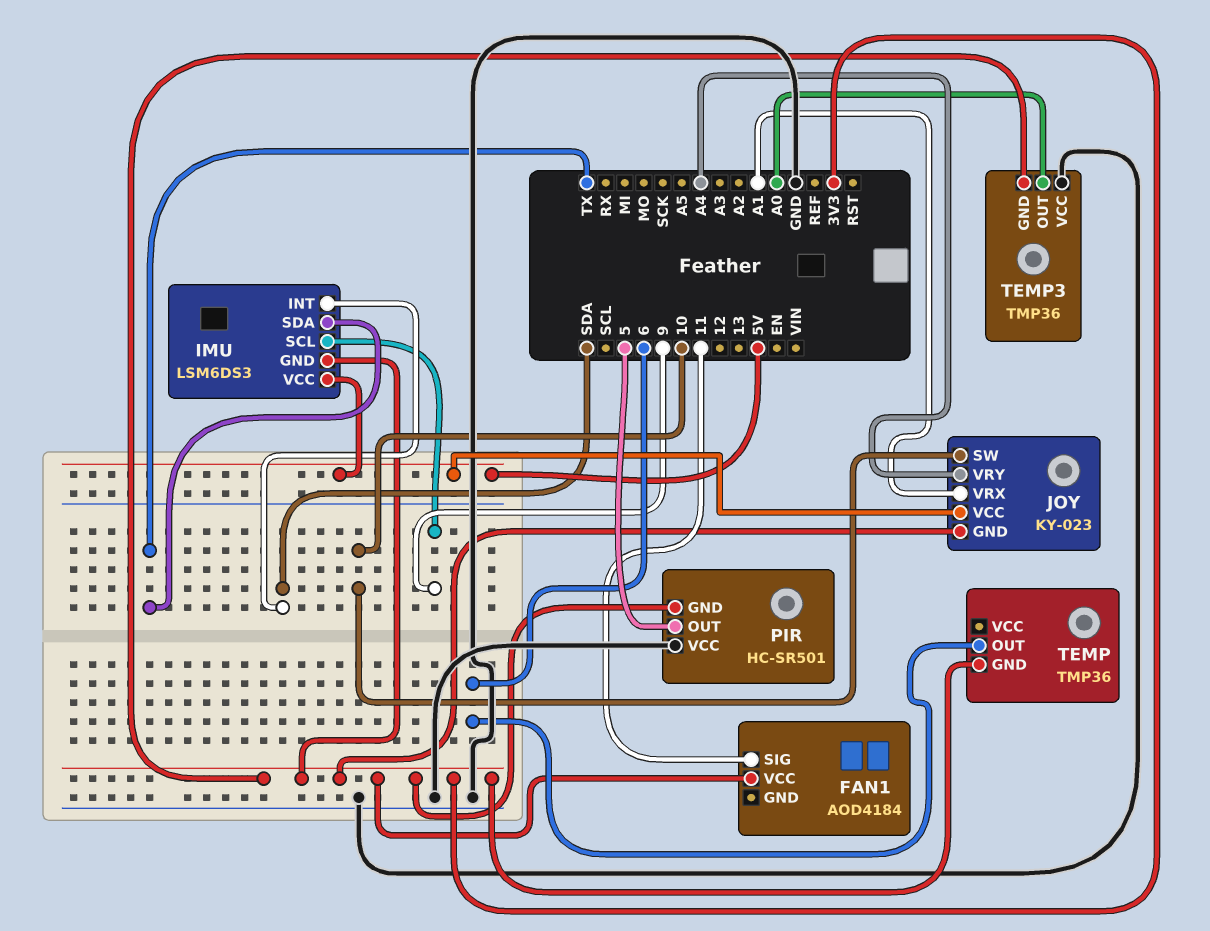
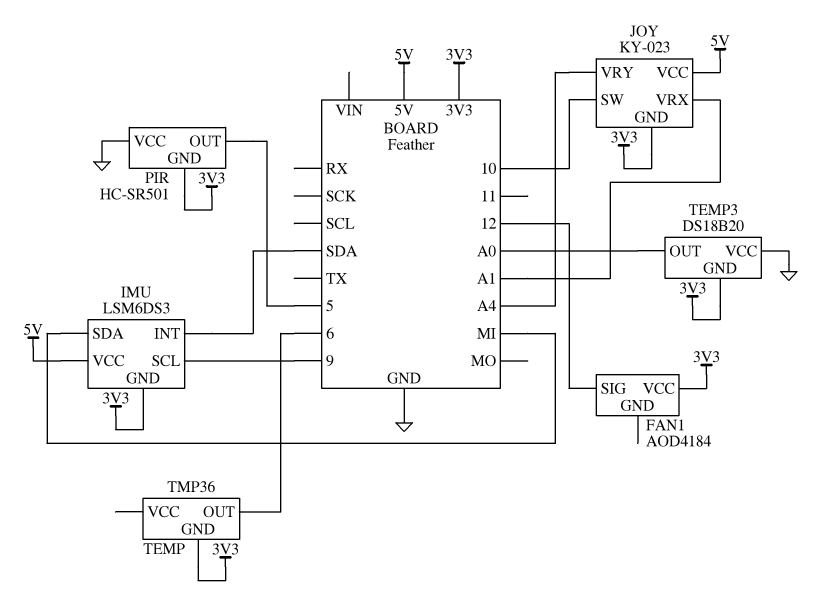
FAN1 pin SIG: 11 -> 12
IMU pin SDA: TX -> MI
TEMP3: TMP36 -> DS18B20

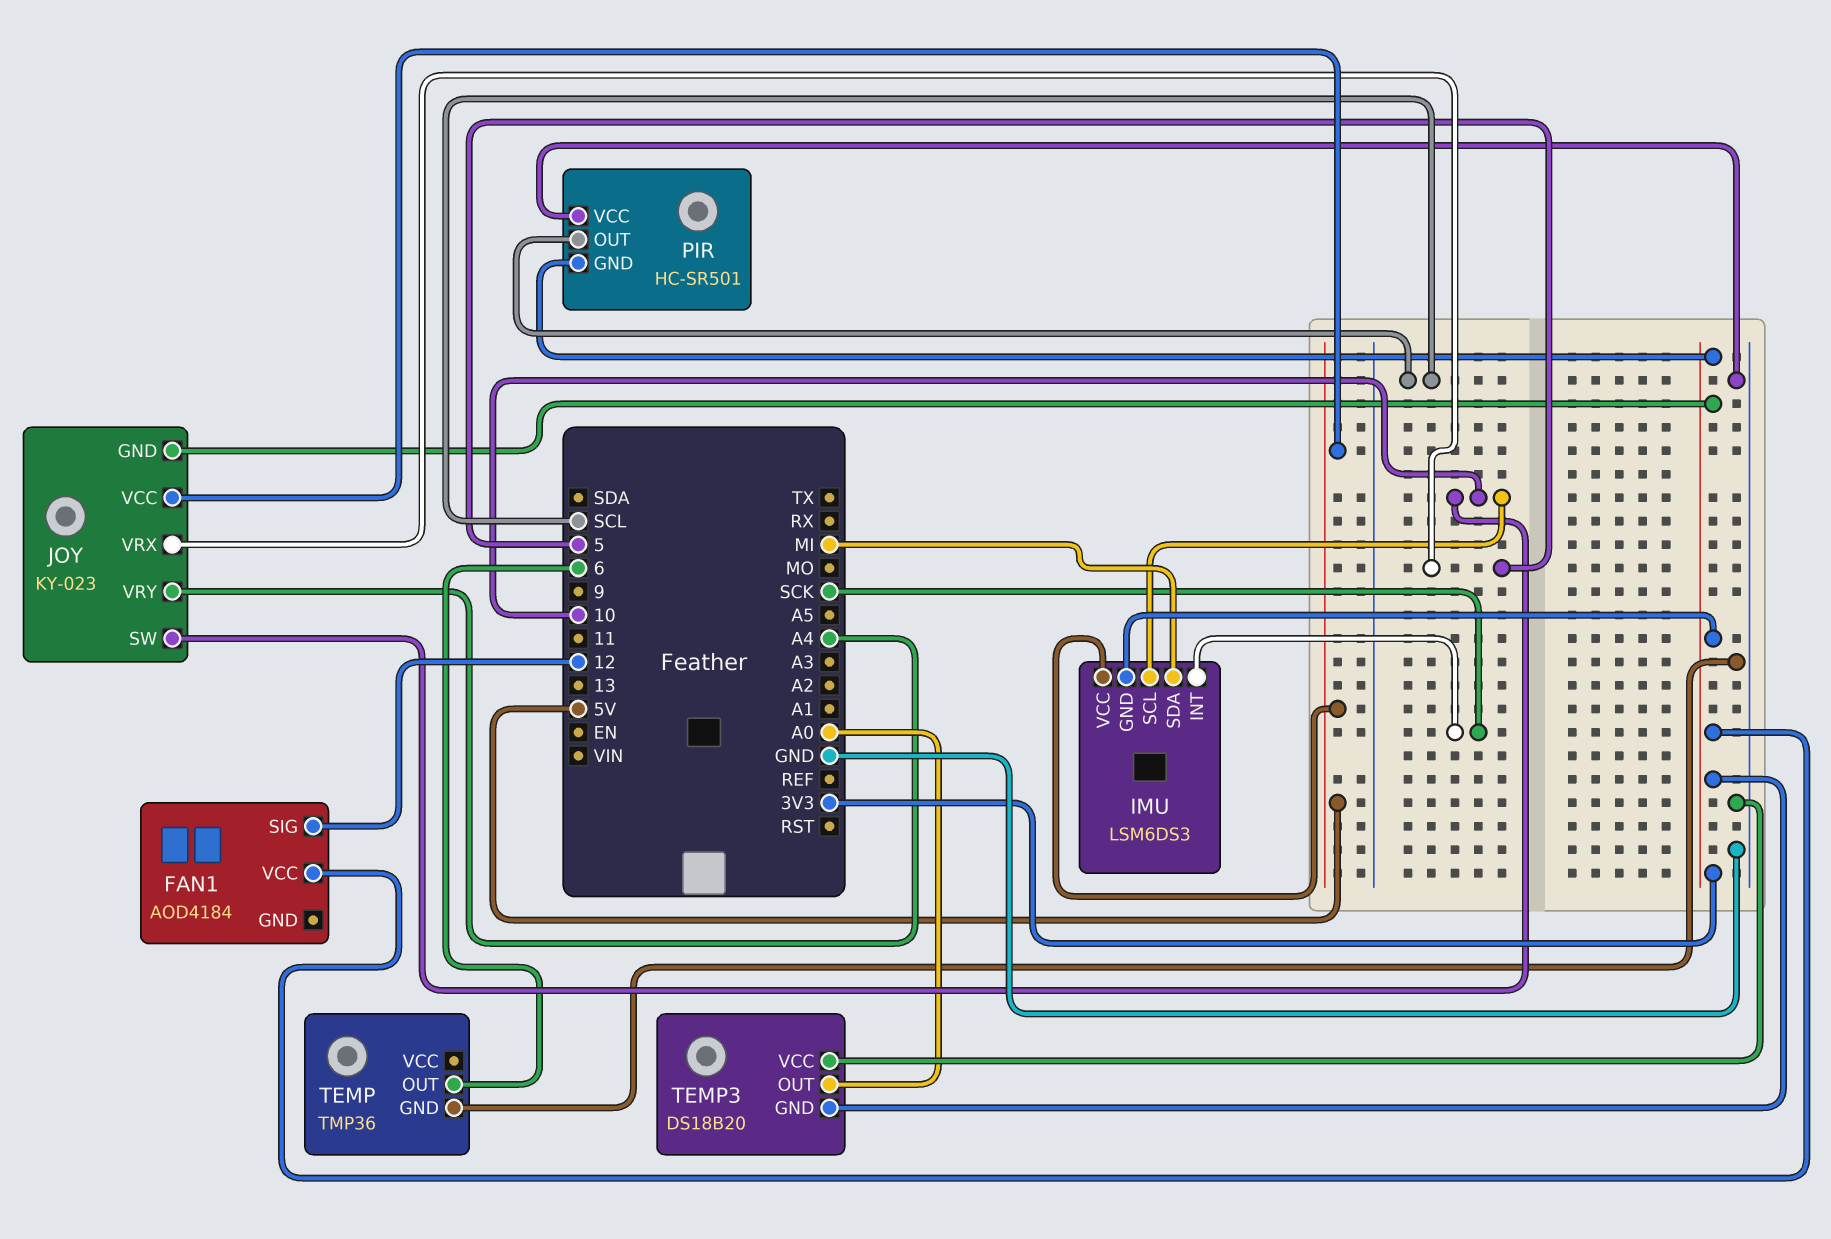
IMU pin INT: SDA -> SCK
IMU pin SCL: 9 -> 10
JOY pin VRX: A1 -> 5
PIR pin OUT: 5 -> SCL
TEMP pin GND: 3V3 -> GND

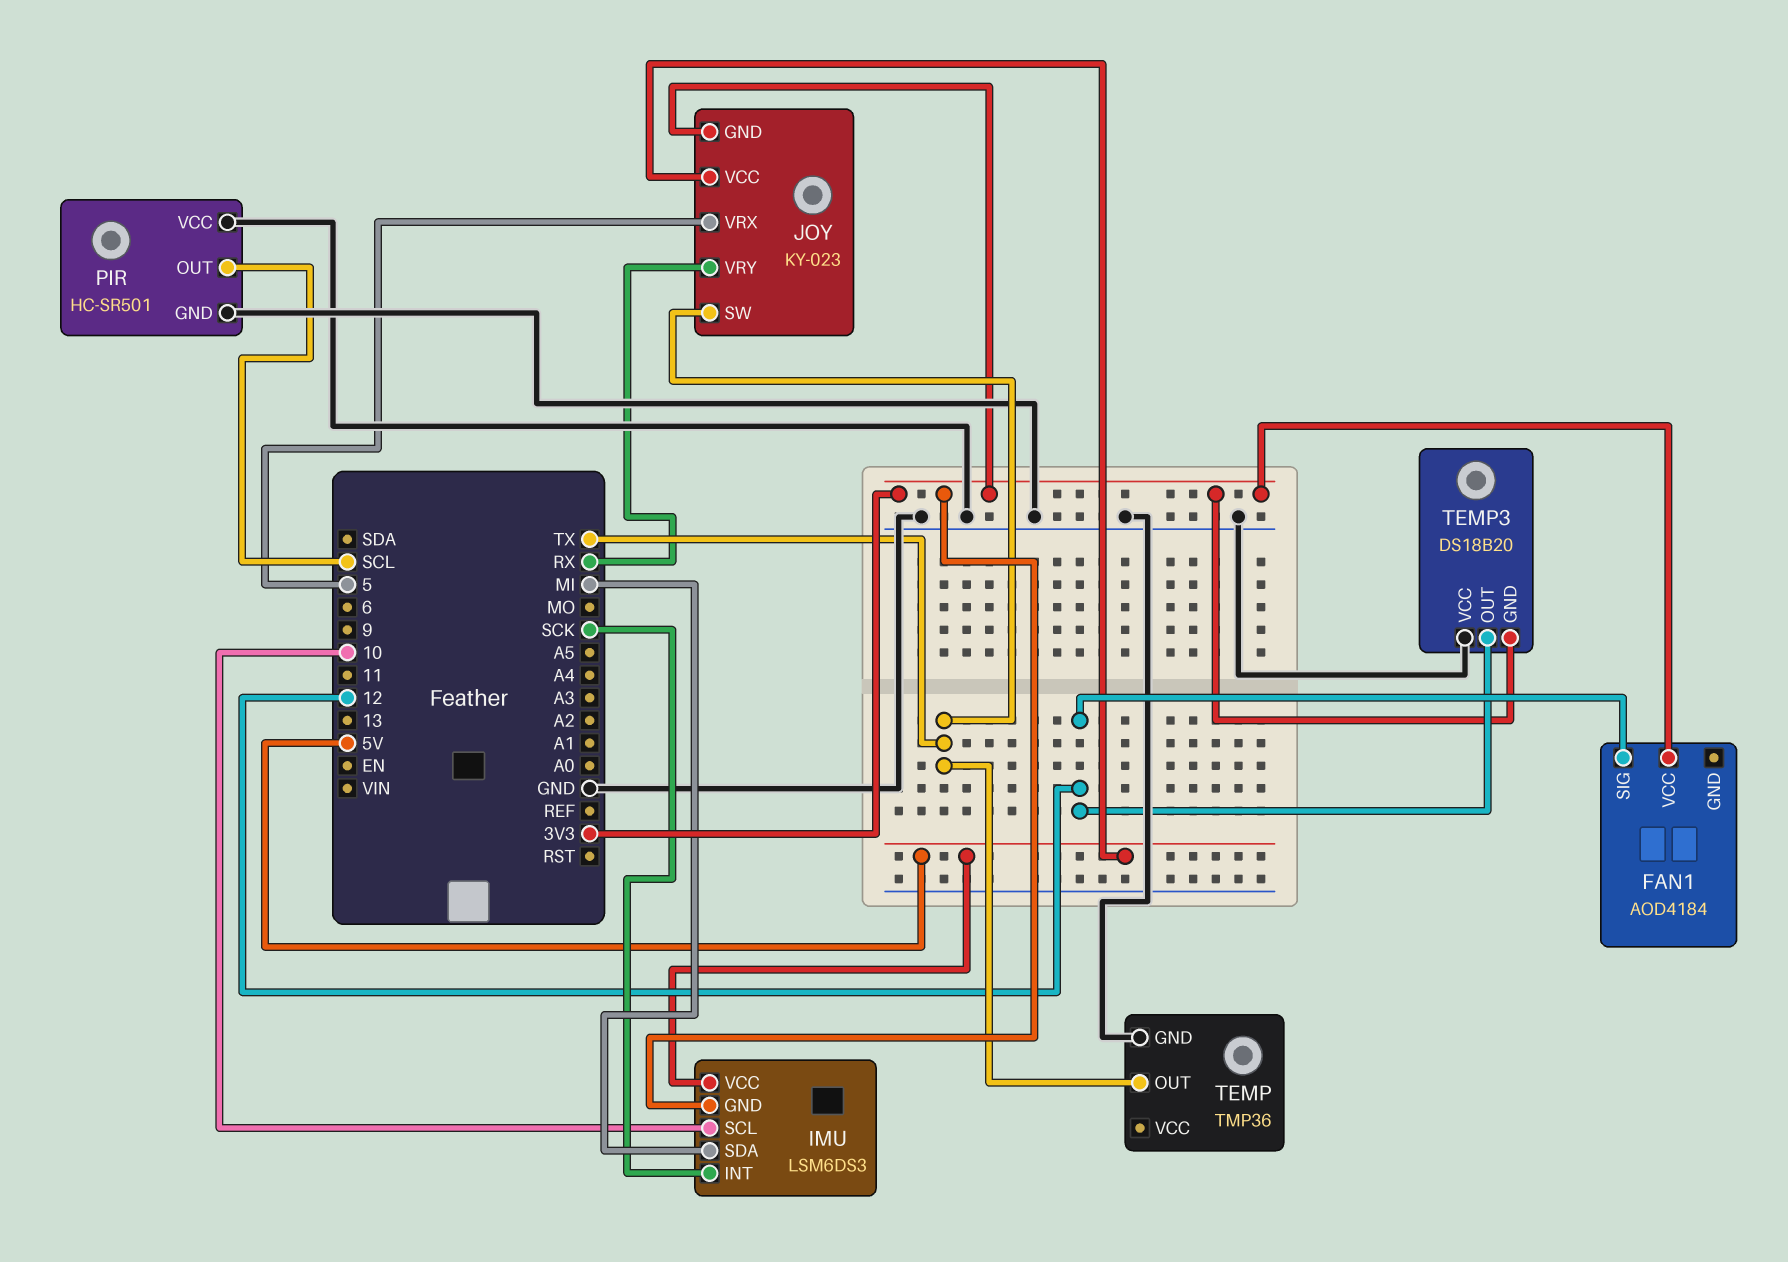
JOY pin SW: 10 -> TX
JOY pin VRY: A4 -> RX
PIR pin GND: 3V3 -> GND
TEMP pin OUT: 6 -> TX
TEMP3 pin OUT: A0 -> 12

